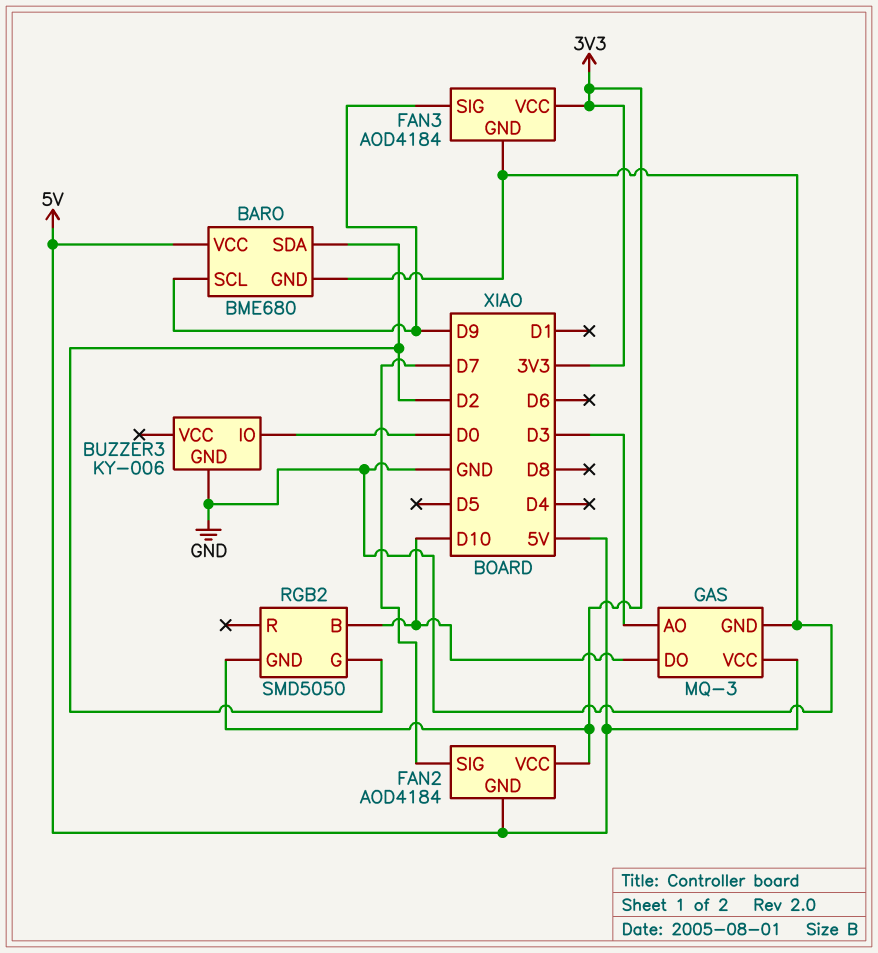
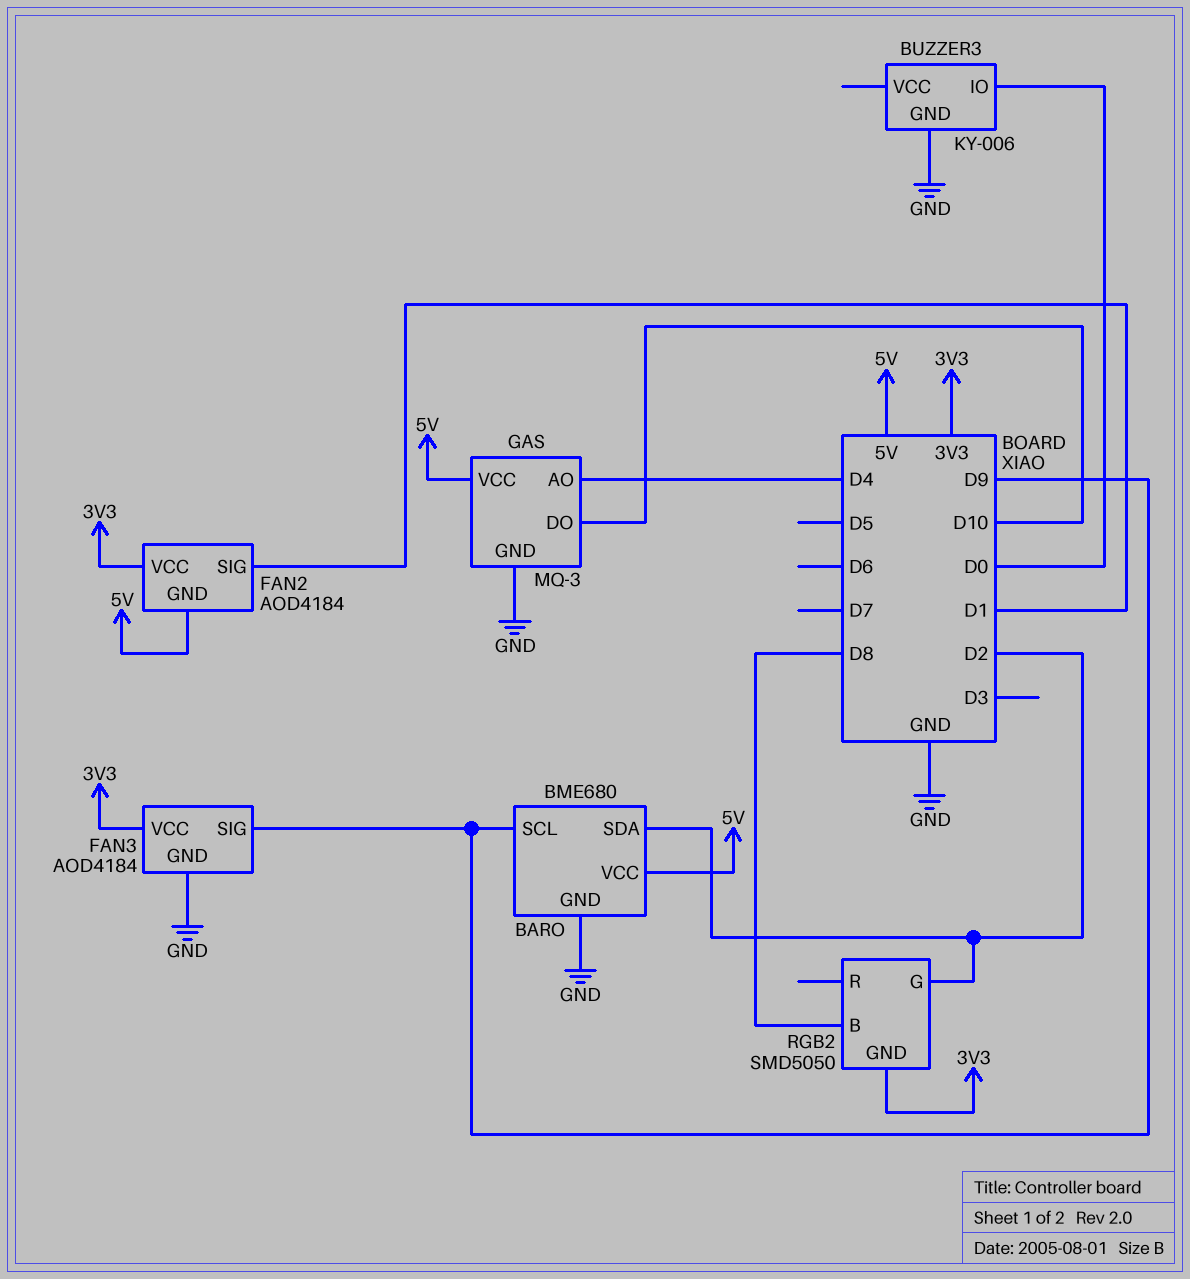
FAN2 pin SIG: D7 -> D1
GAS pin AO: D3 -> D4
RGB2 pin B: D10 -> D8

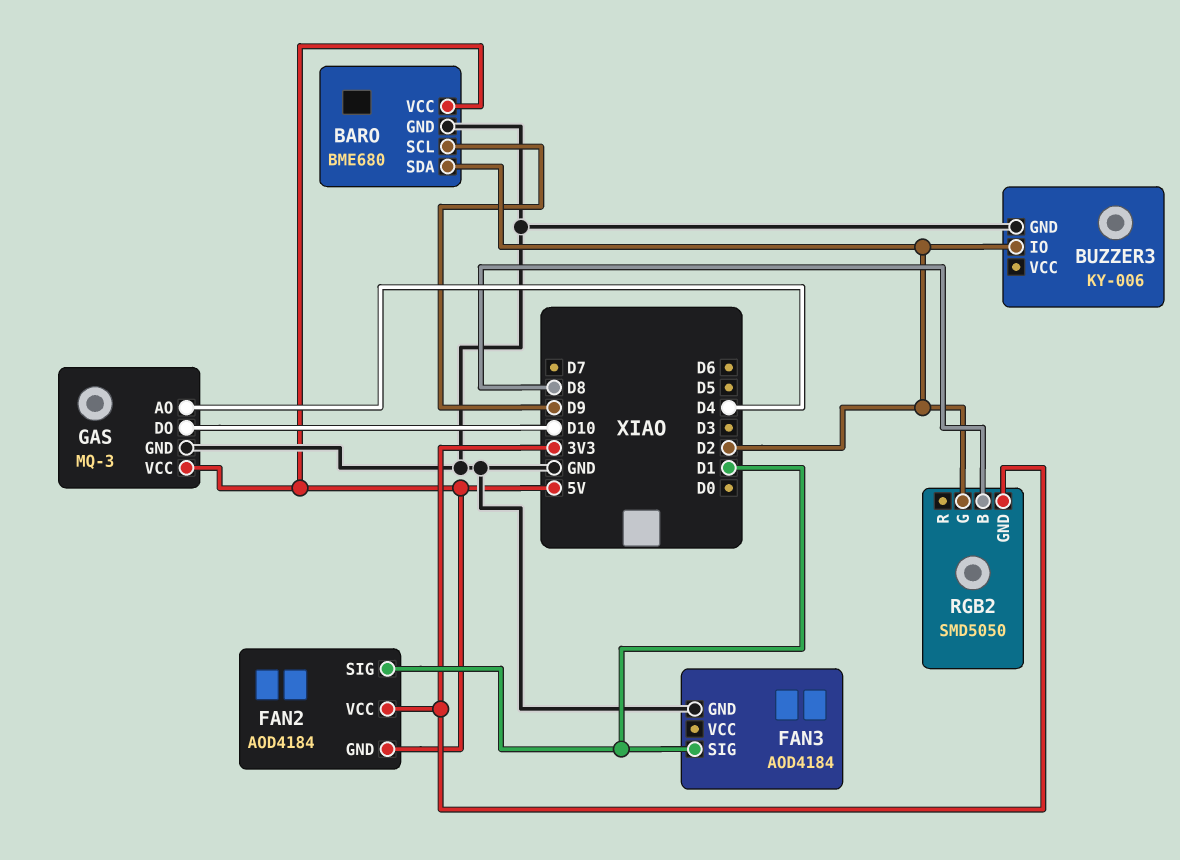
BUZZER3 pin IO: D0 -> D2
FAN3 pin SIG: D9 -> D1
FAN3 pin VCC: 3V3 -> none

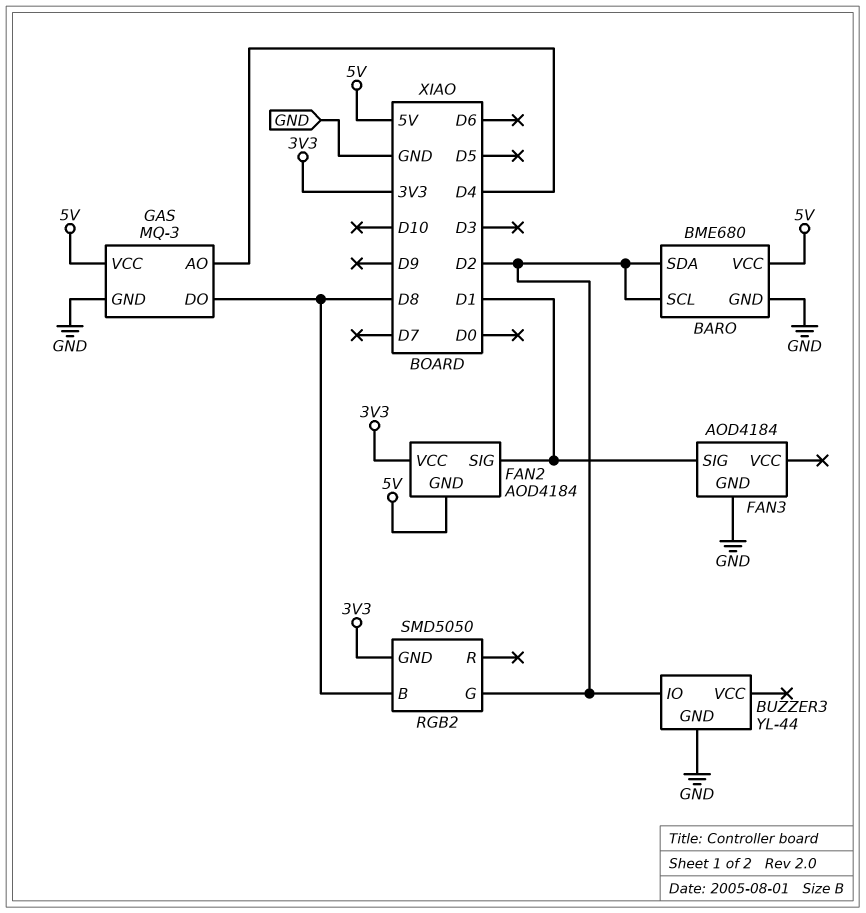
BARO pin SCL: D9 -> D2
BUZZER3: KY-006 -> YL-44
GAS pin DO: D10 -> D8

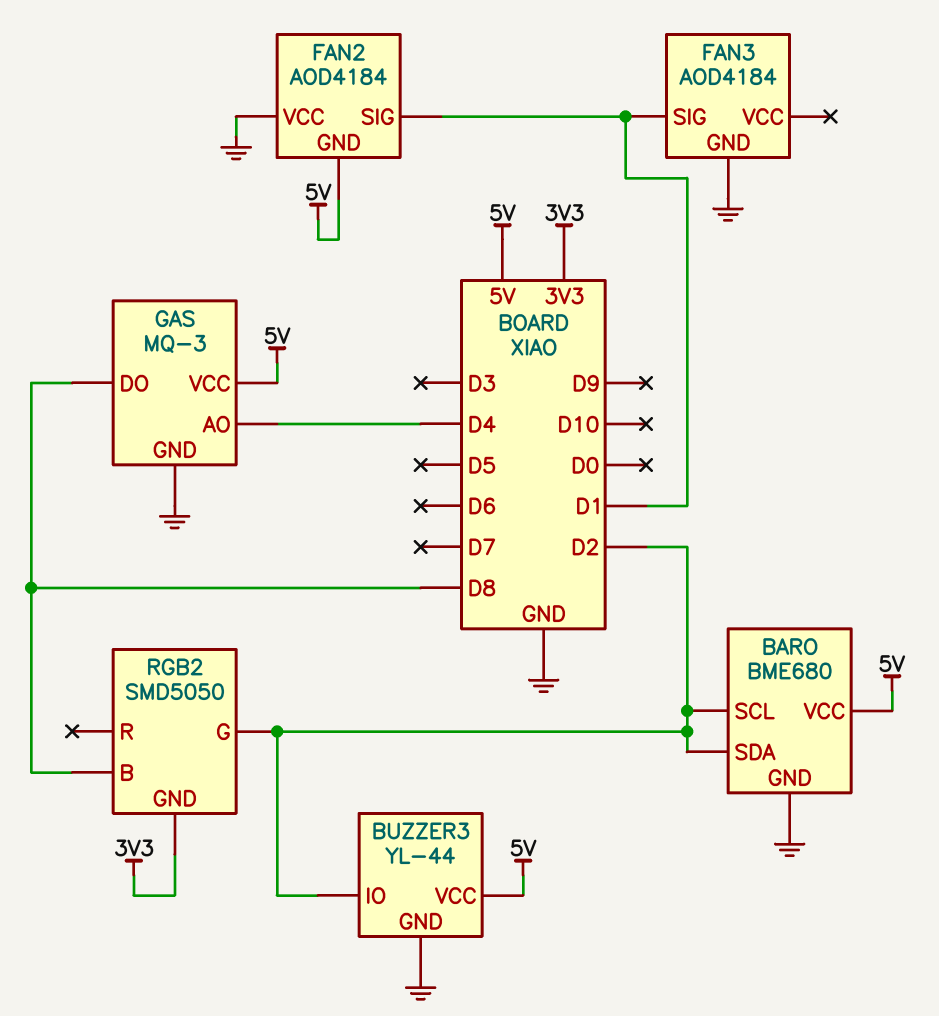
BUZZER3 pin VCC: none -> 5V
FAN2 pin VCC: 3V3 -> GND

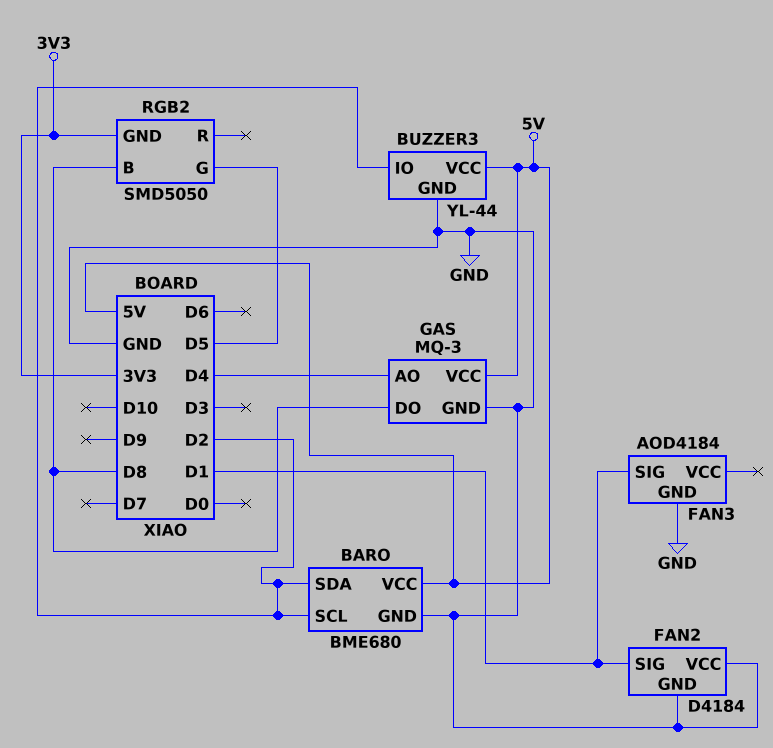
FAN2: AOD4184 -> D4184
FAN2 pin GND: 5V -> GND
RGB2 pin G: D2 -> D5

